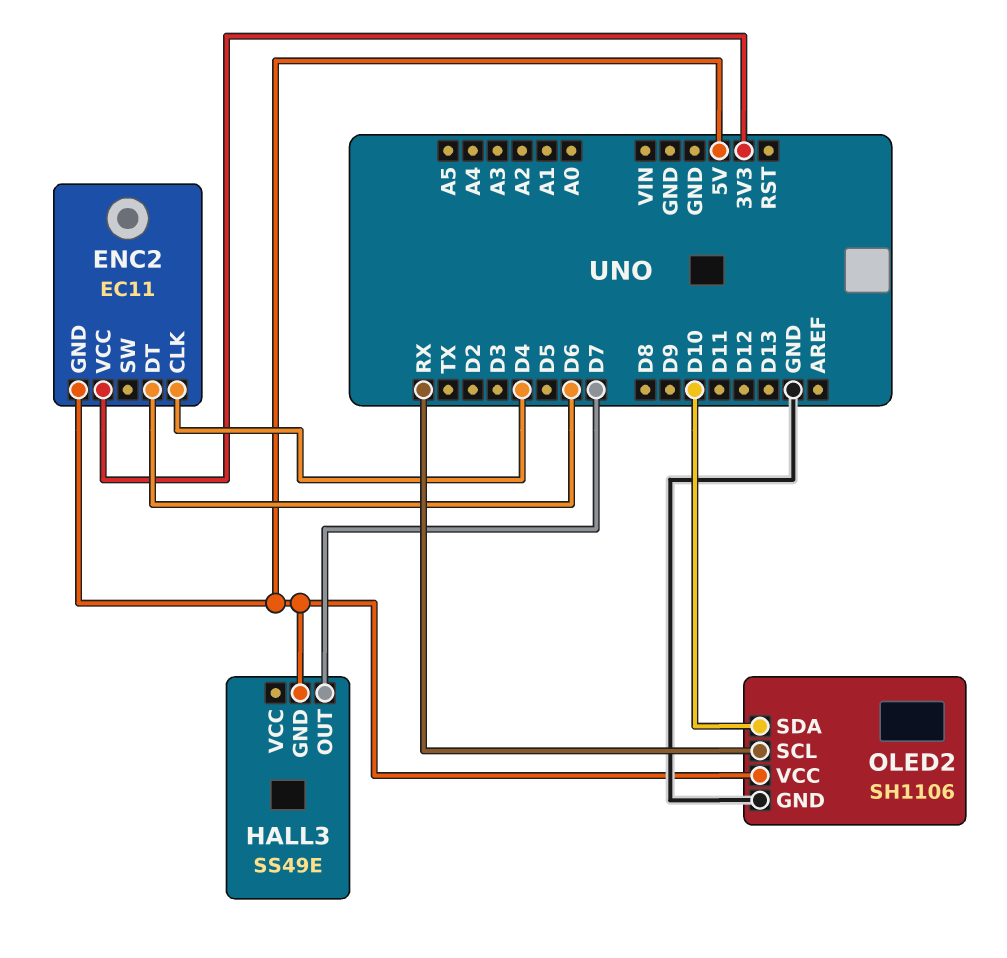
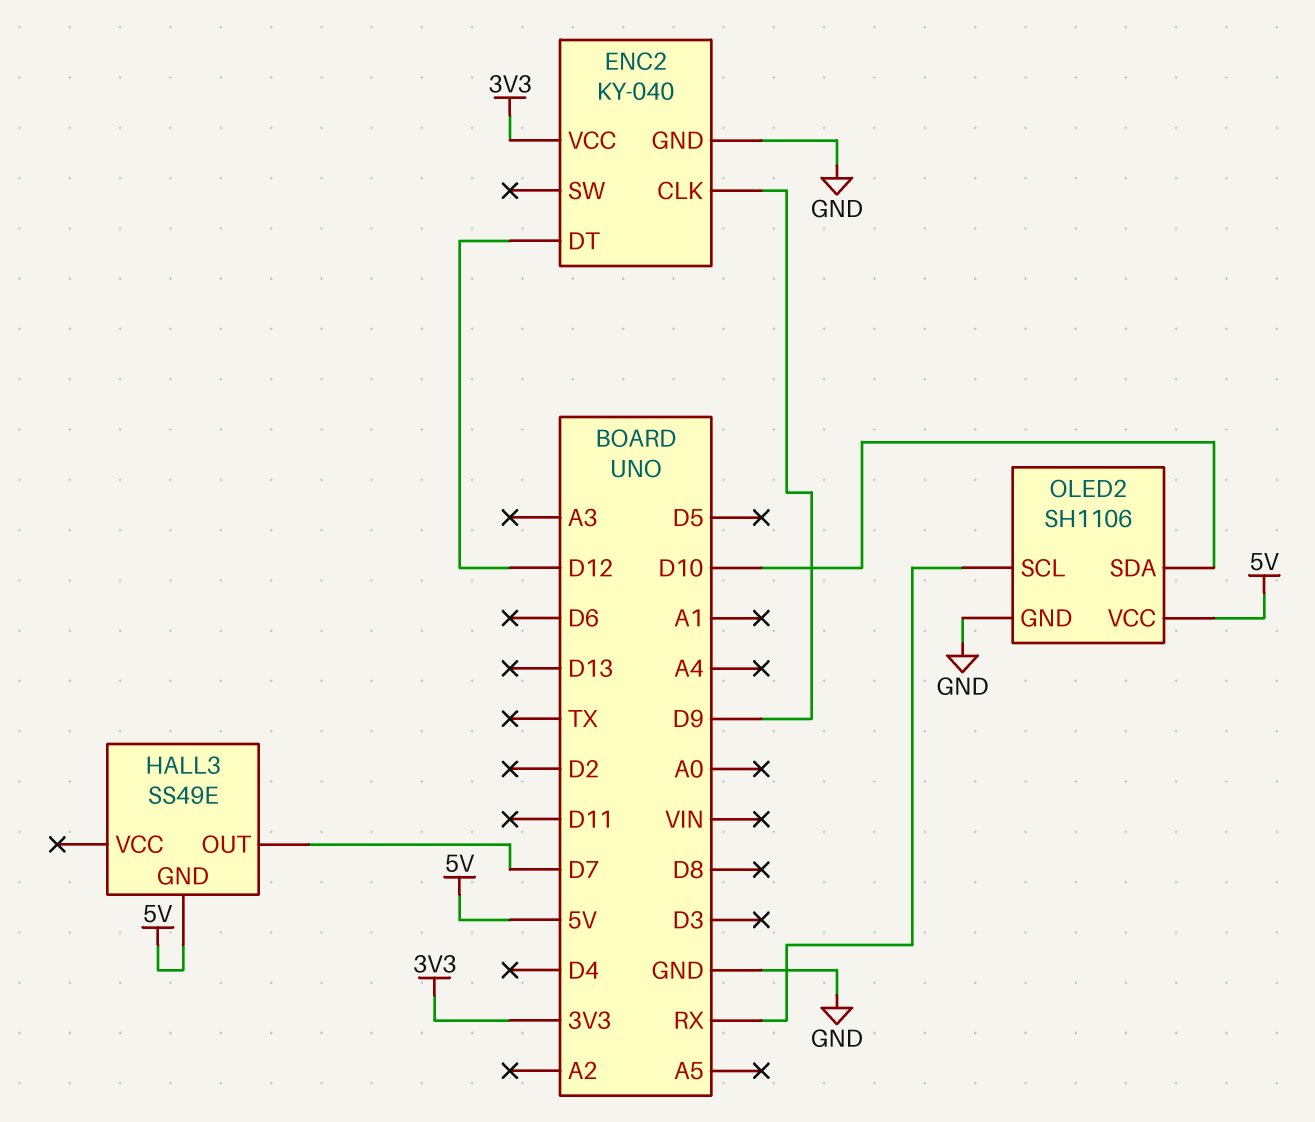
ENC2: EC11 -> KY-040
ENC2 pin CLK: D4 -> D9
ENC2 pin DT: D6 -> D12
ENC2 pin GND: 5V -> GND

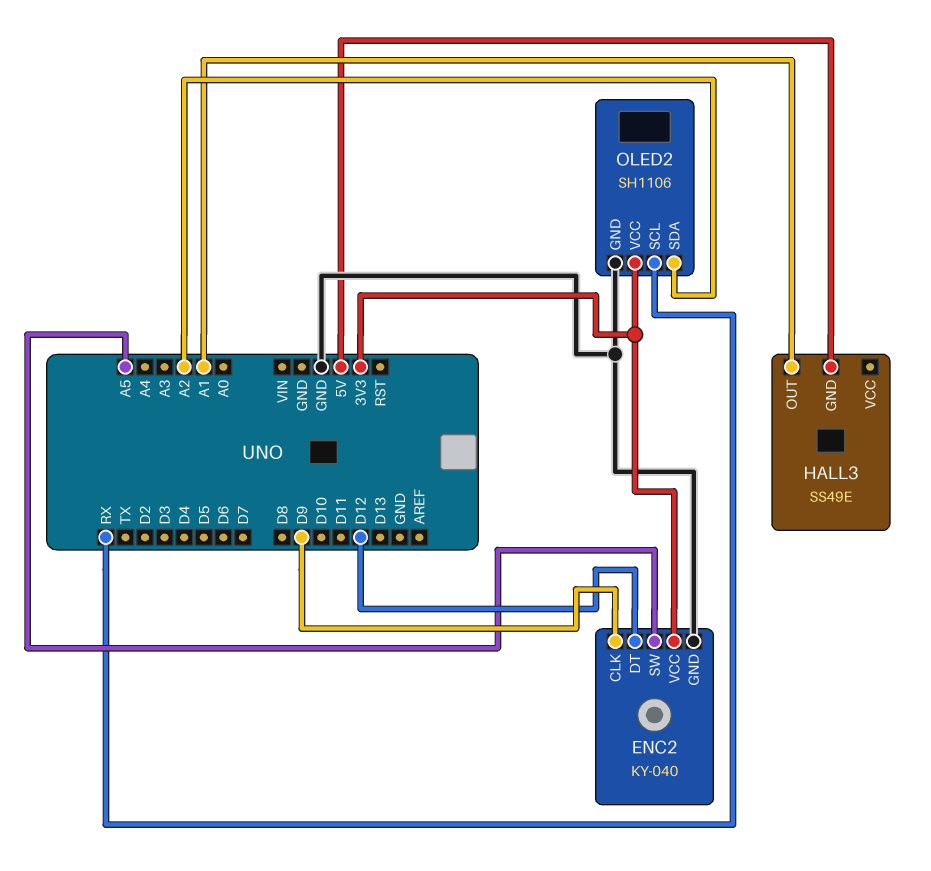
ENC2 pin SW: none -> A5
HALL3 pin OUT: D7 -> A1
OLED2 pin SDA: D10 -> A2
OLED2 pin VCC: 5V -> 3V3

